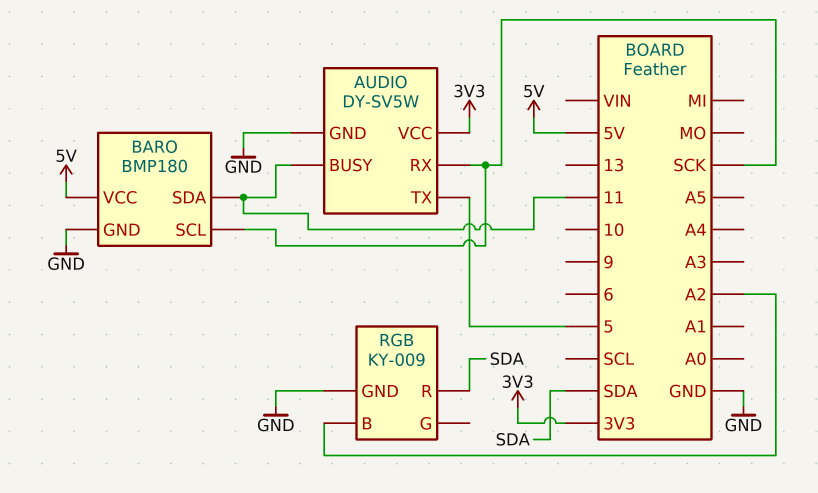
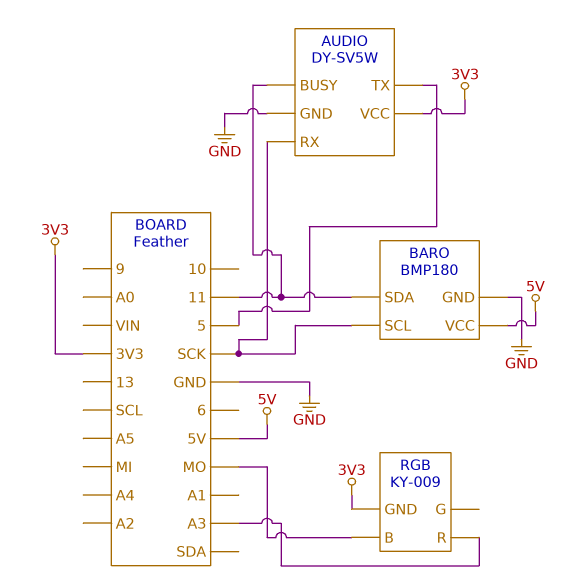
RGB pin B: A2 -> MO
RGB pin GND: GND -> 3V3
RGB pin R: SDA -> A3

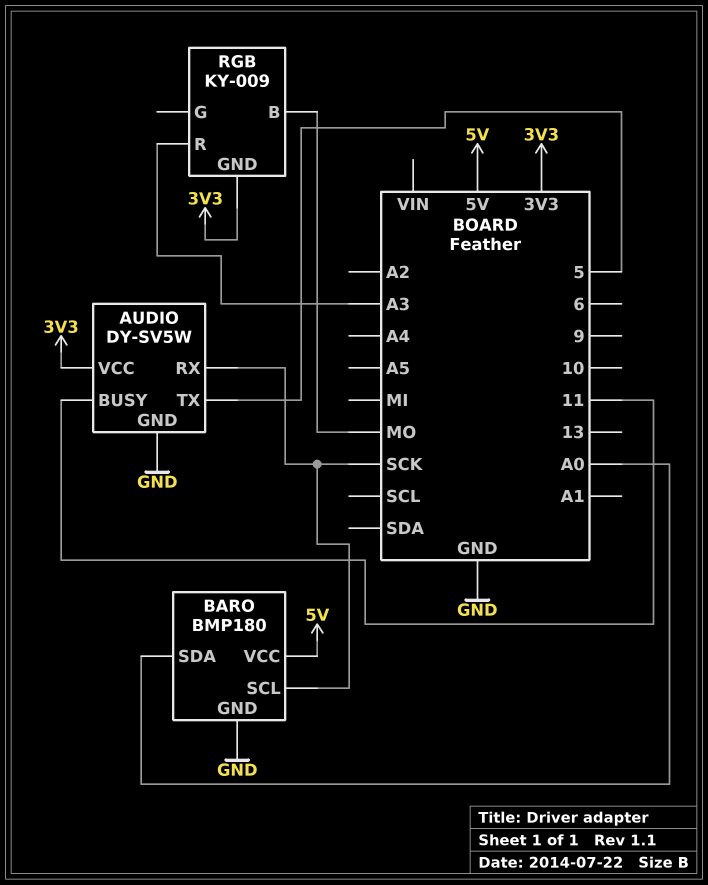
BARO pin SDA: 11 -> A0

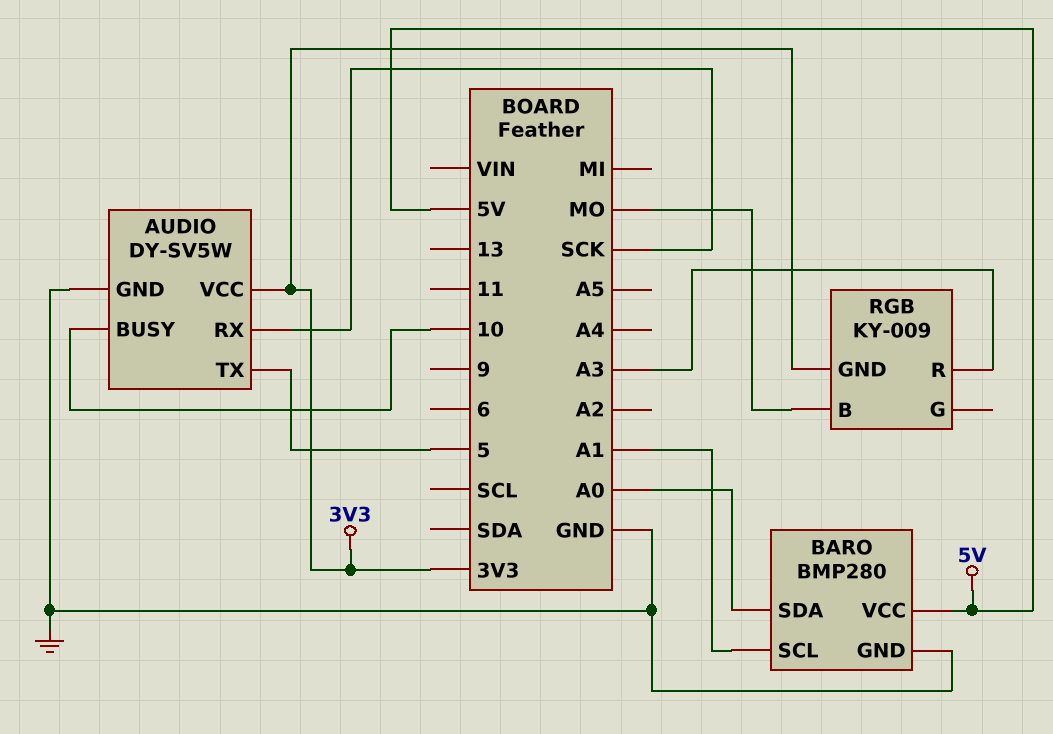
AUDIO pin BUSY: 11 -> 10
BARO: BMP180 -> BMP280
BARO pin SCL: SCK -> A1

